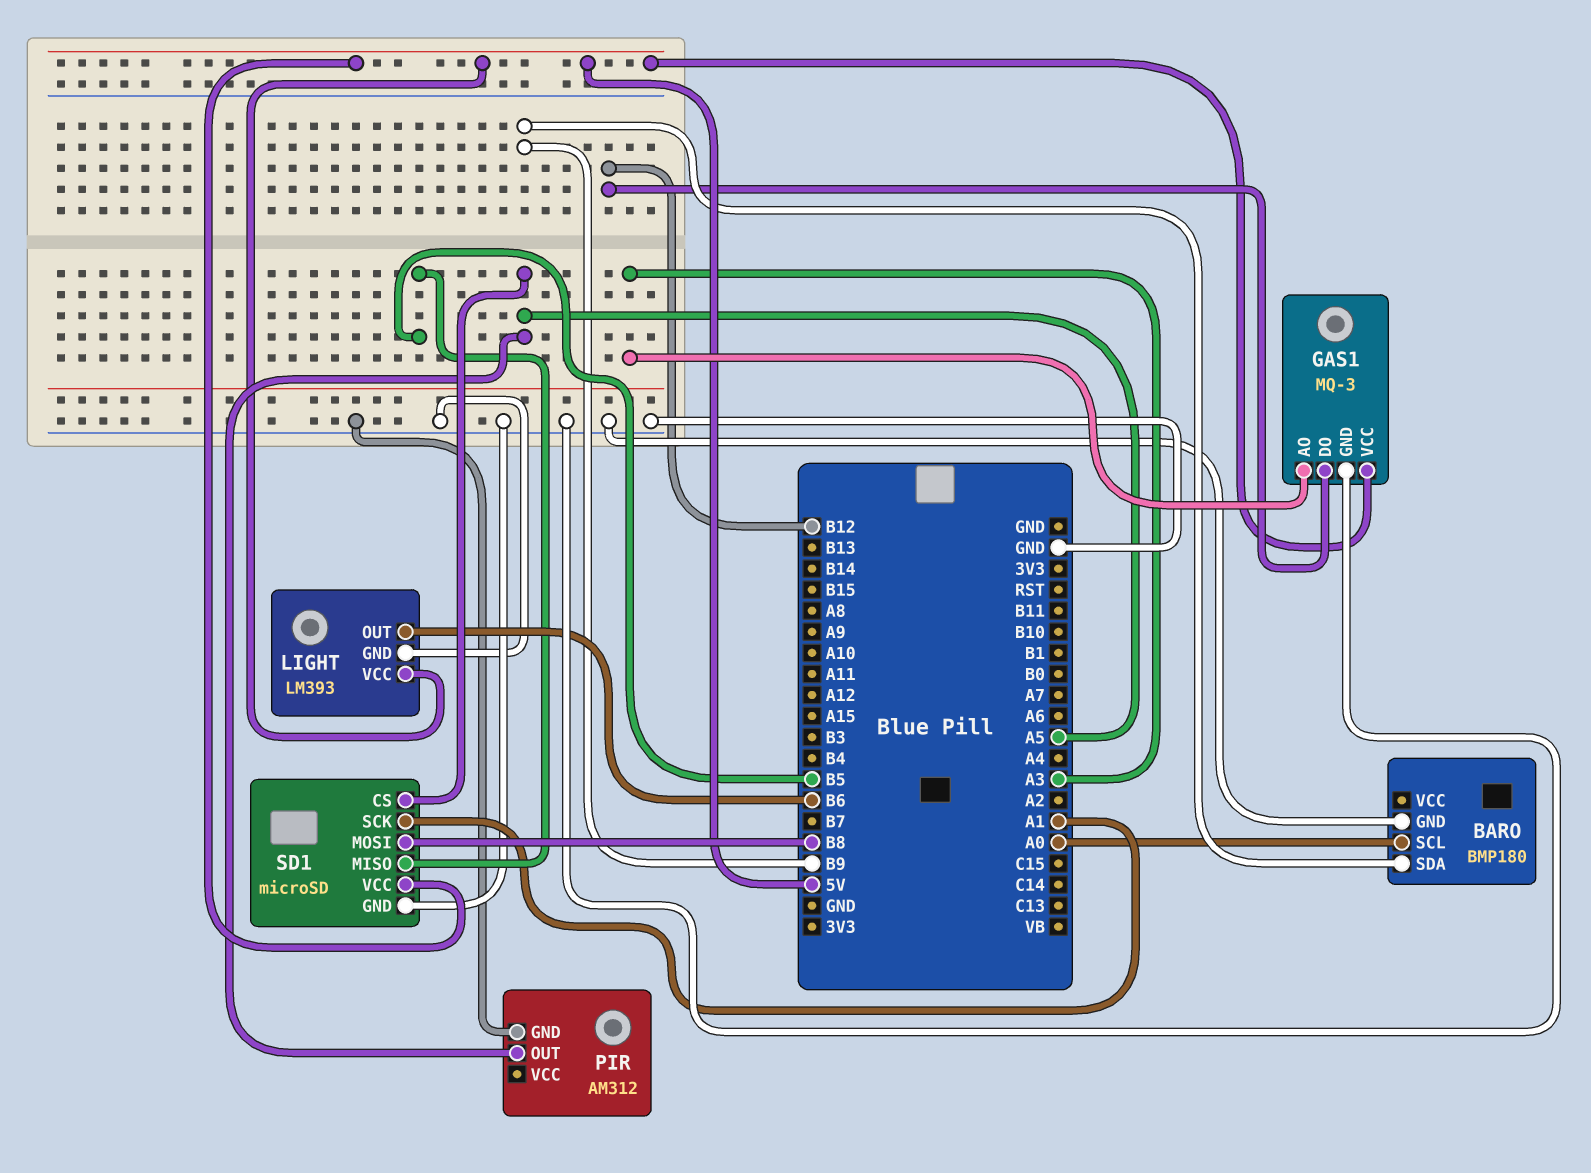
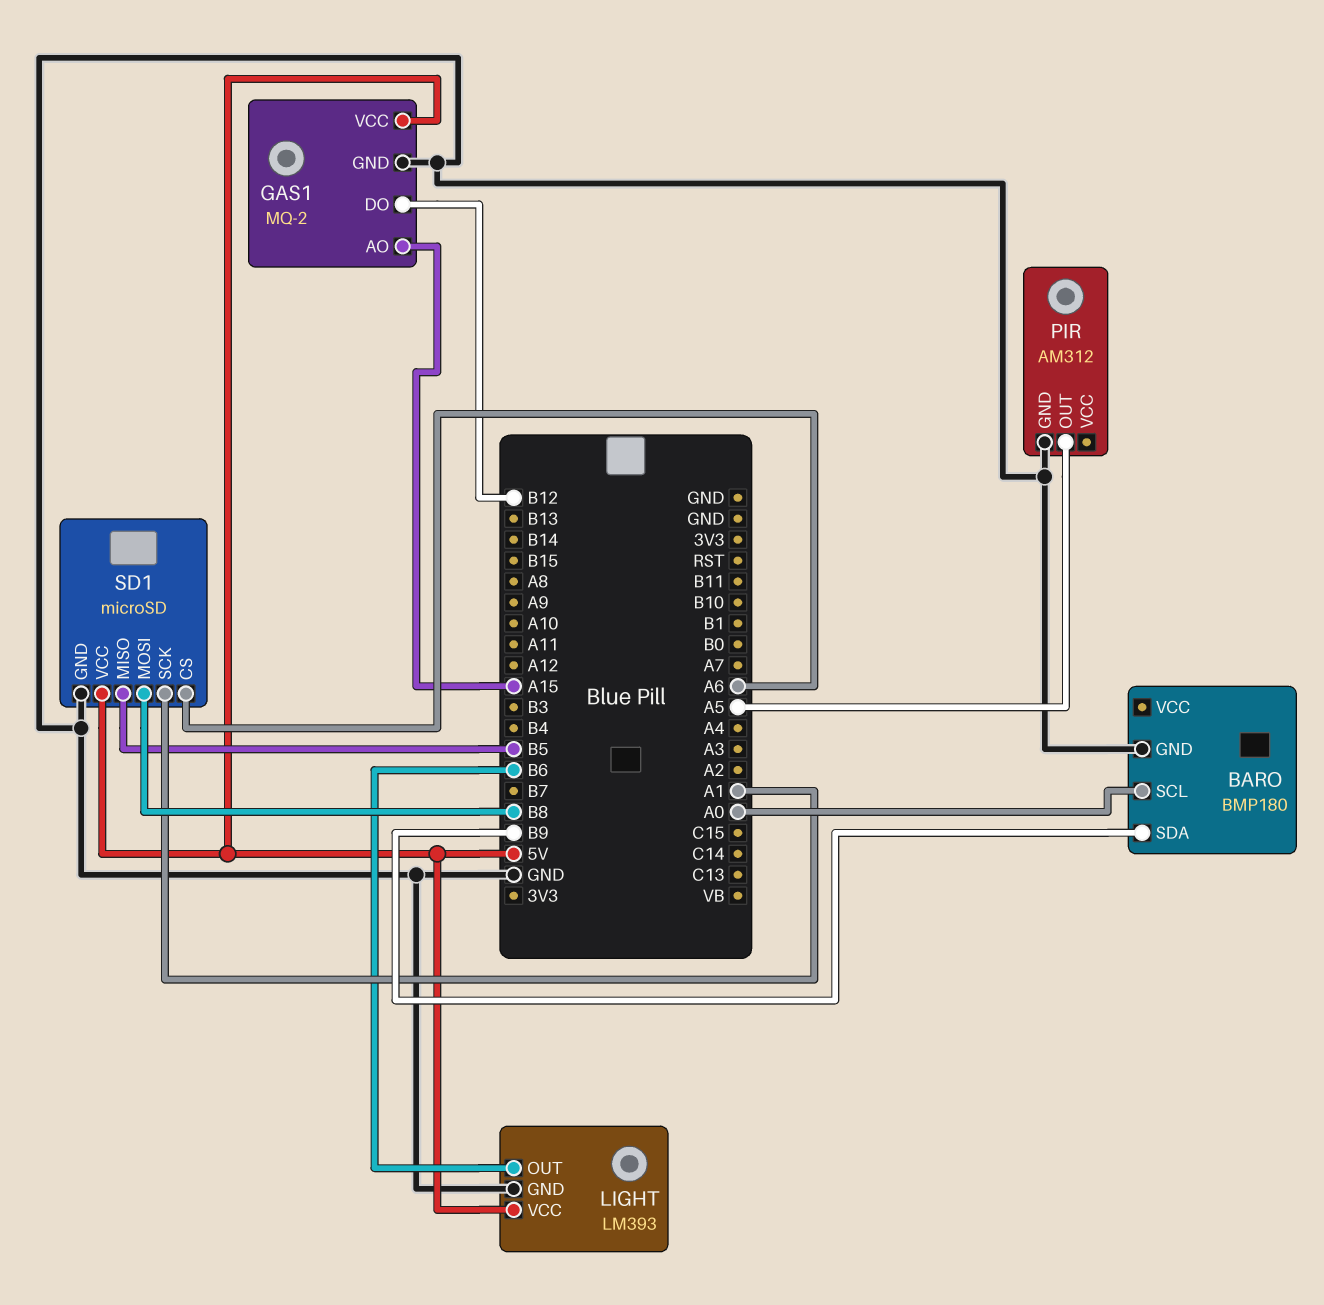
GAS1: MQ-3 -> MQ-2
GAS1 pin AO: A3 -> A15
SD1 pin CS: A5 -> A6

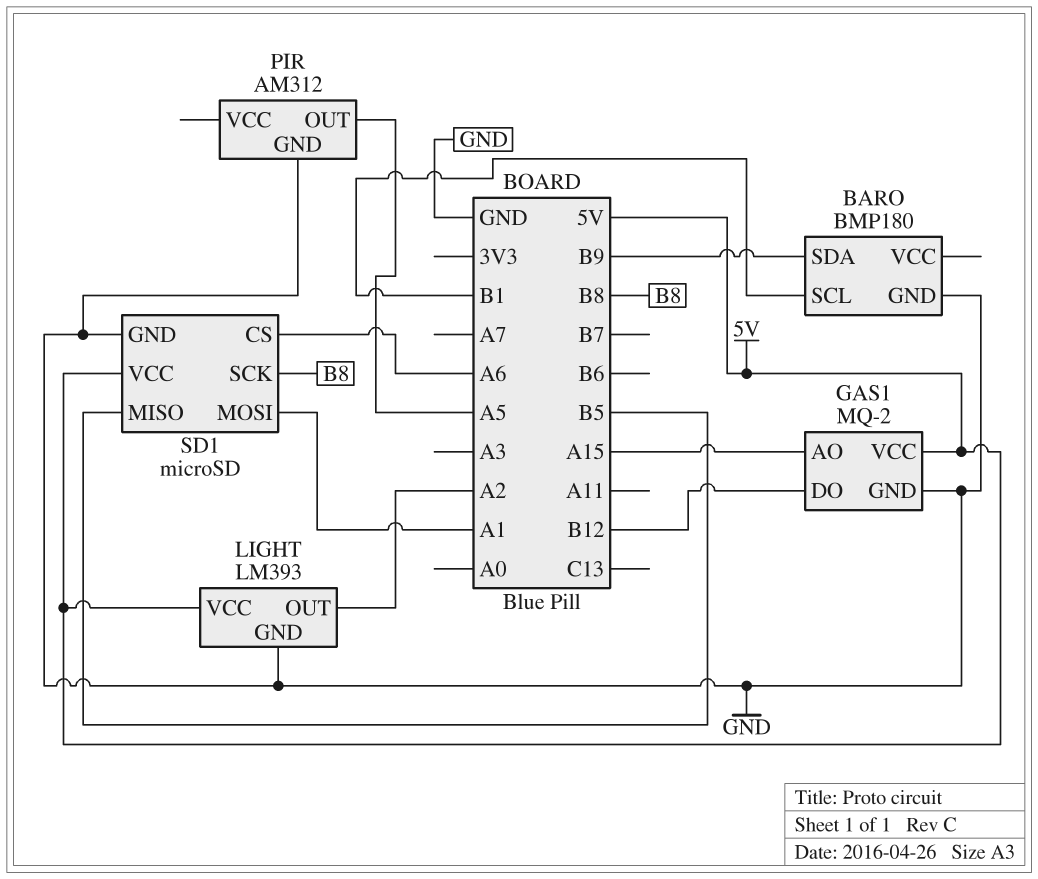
BARO pin SCL: A0 -> B1
LIGHT pin OUT: B6 -> A2
SD1 pin MOSI: B8 -> A1
SD1 pin SCK: A1 -> B8

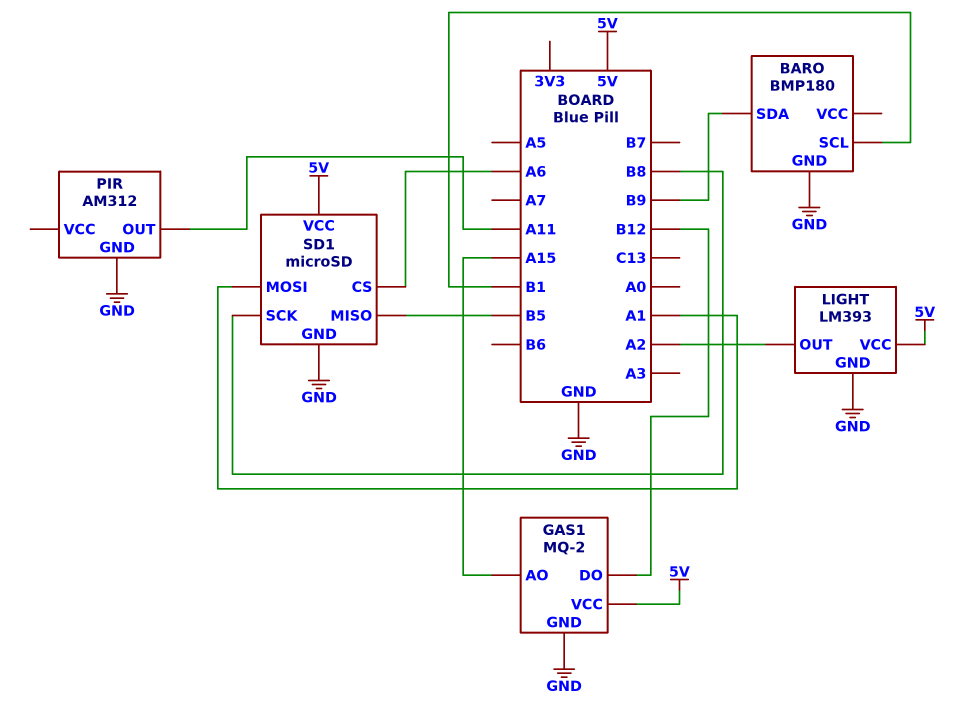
PIR pin OUT: A5 -> A11

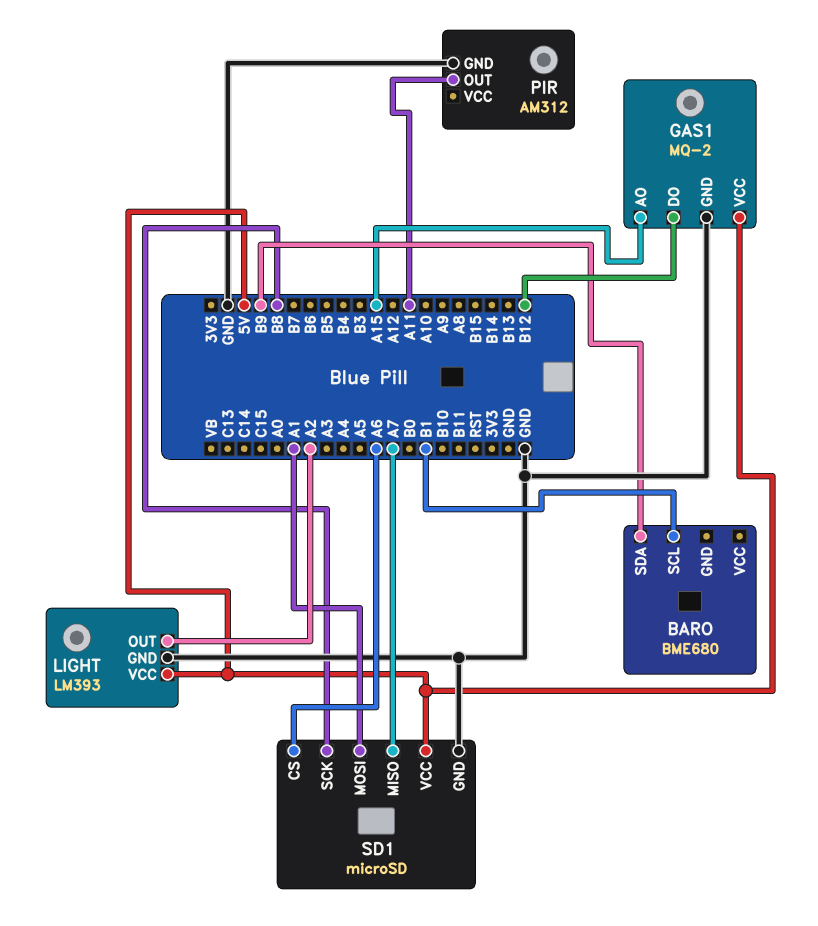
BARO: BMP180 -> BME680
BARO pin GND: GND -> none
SD1 pin MISO: B5 -> A7

